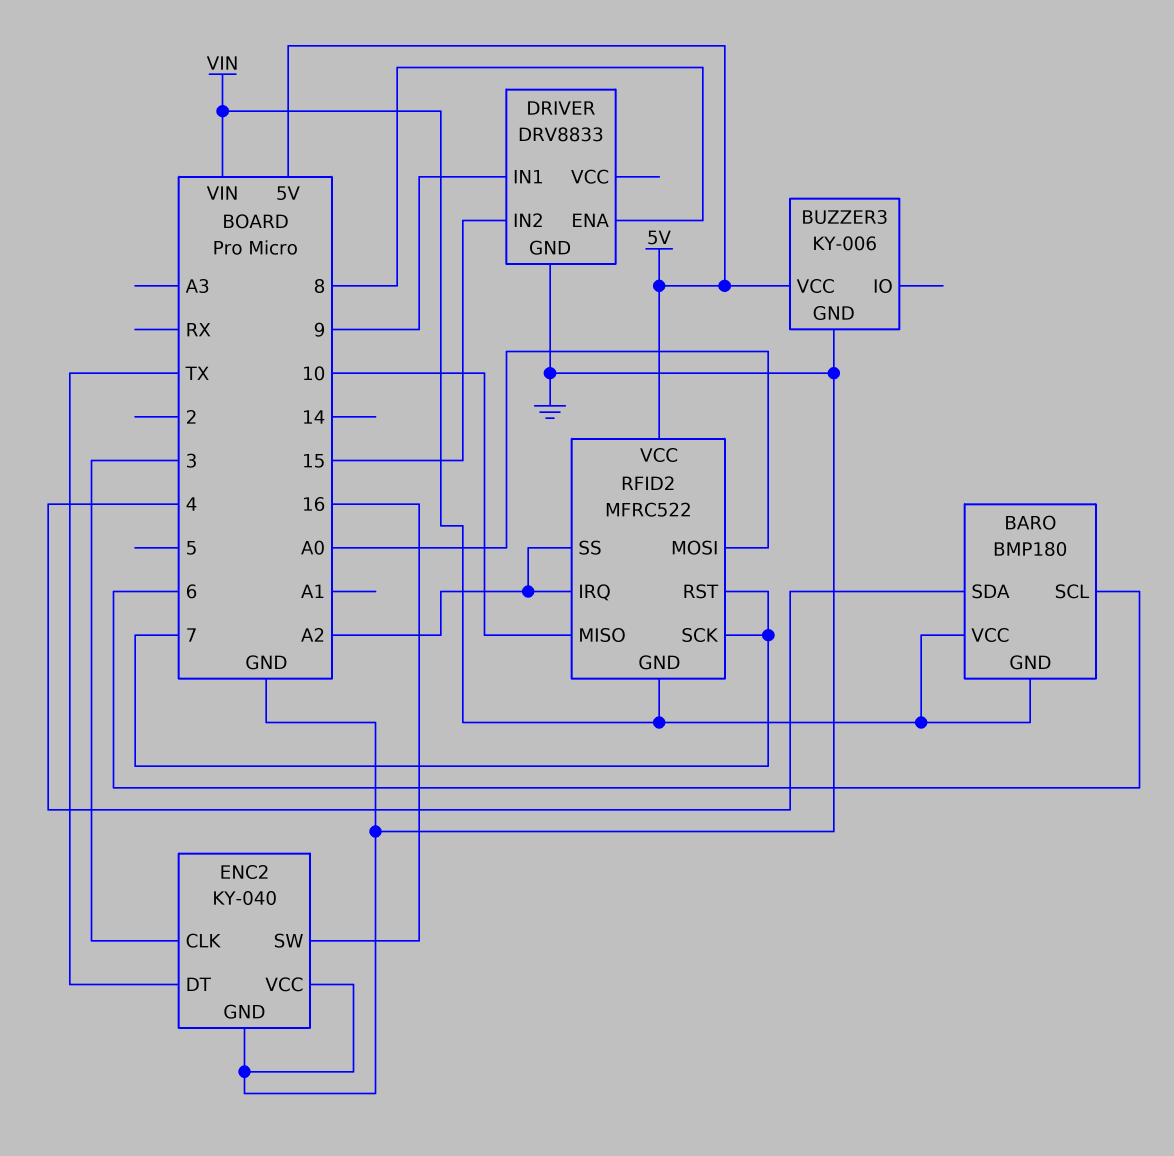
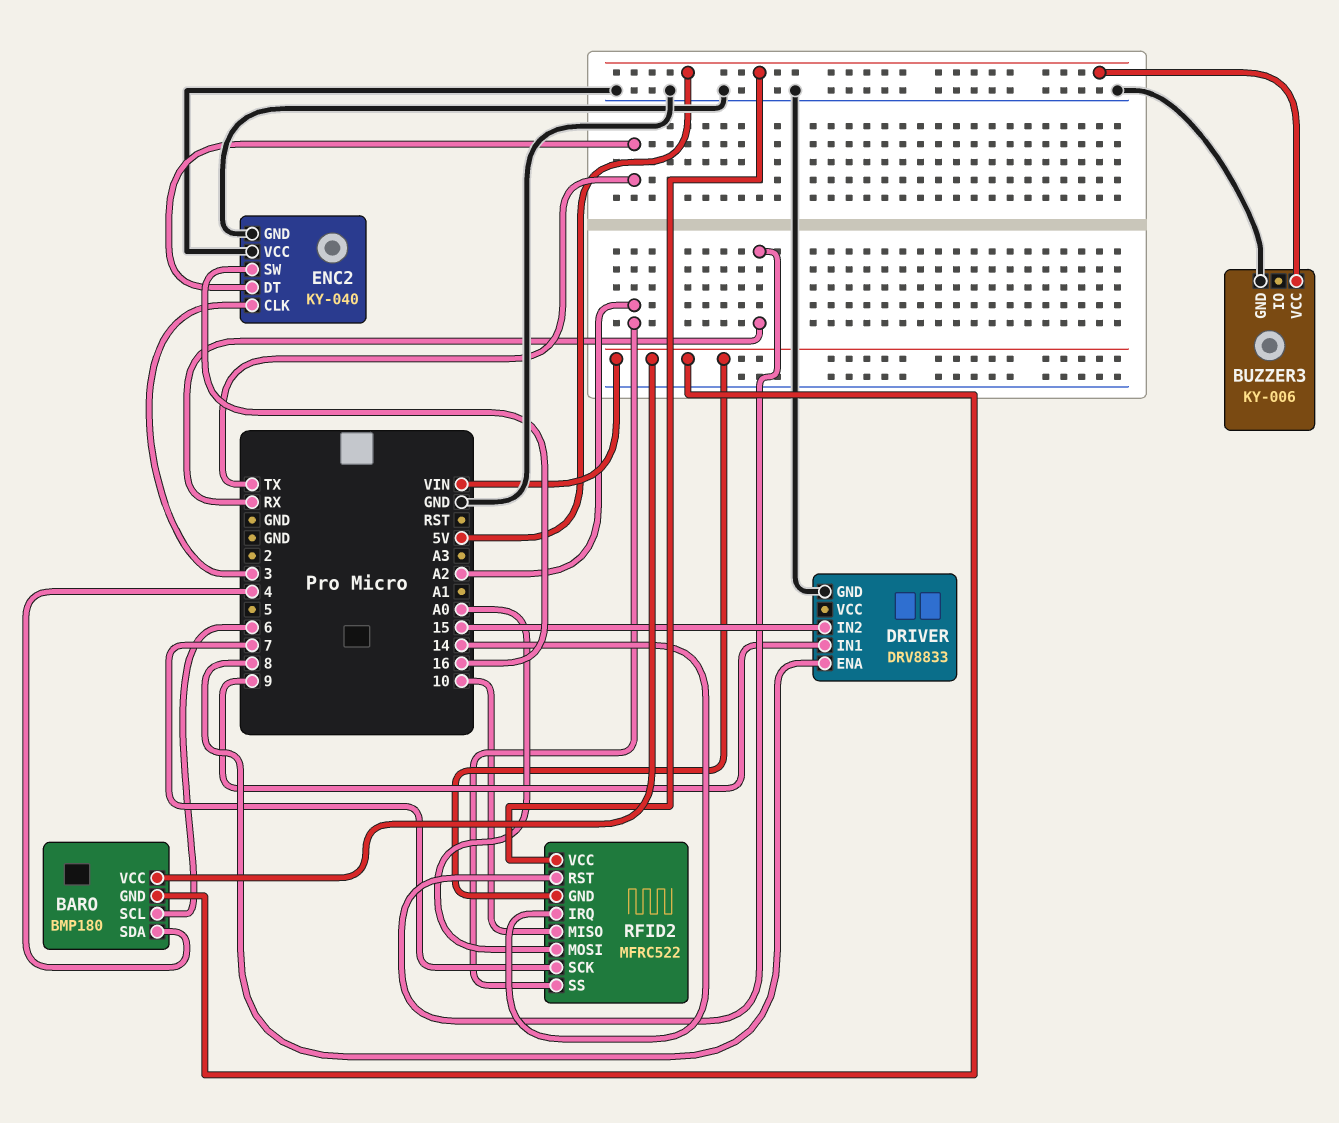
RFID2 pin IRQ: A2 -> 14
RFID2 pin RST: 7 -> RX

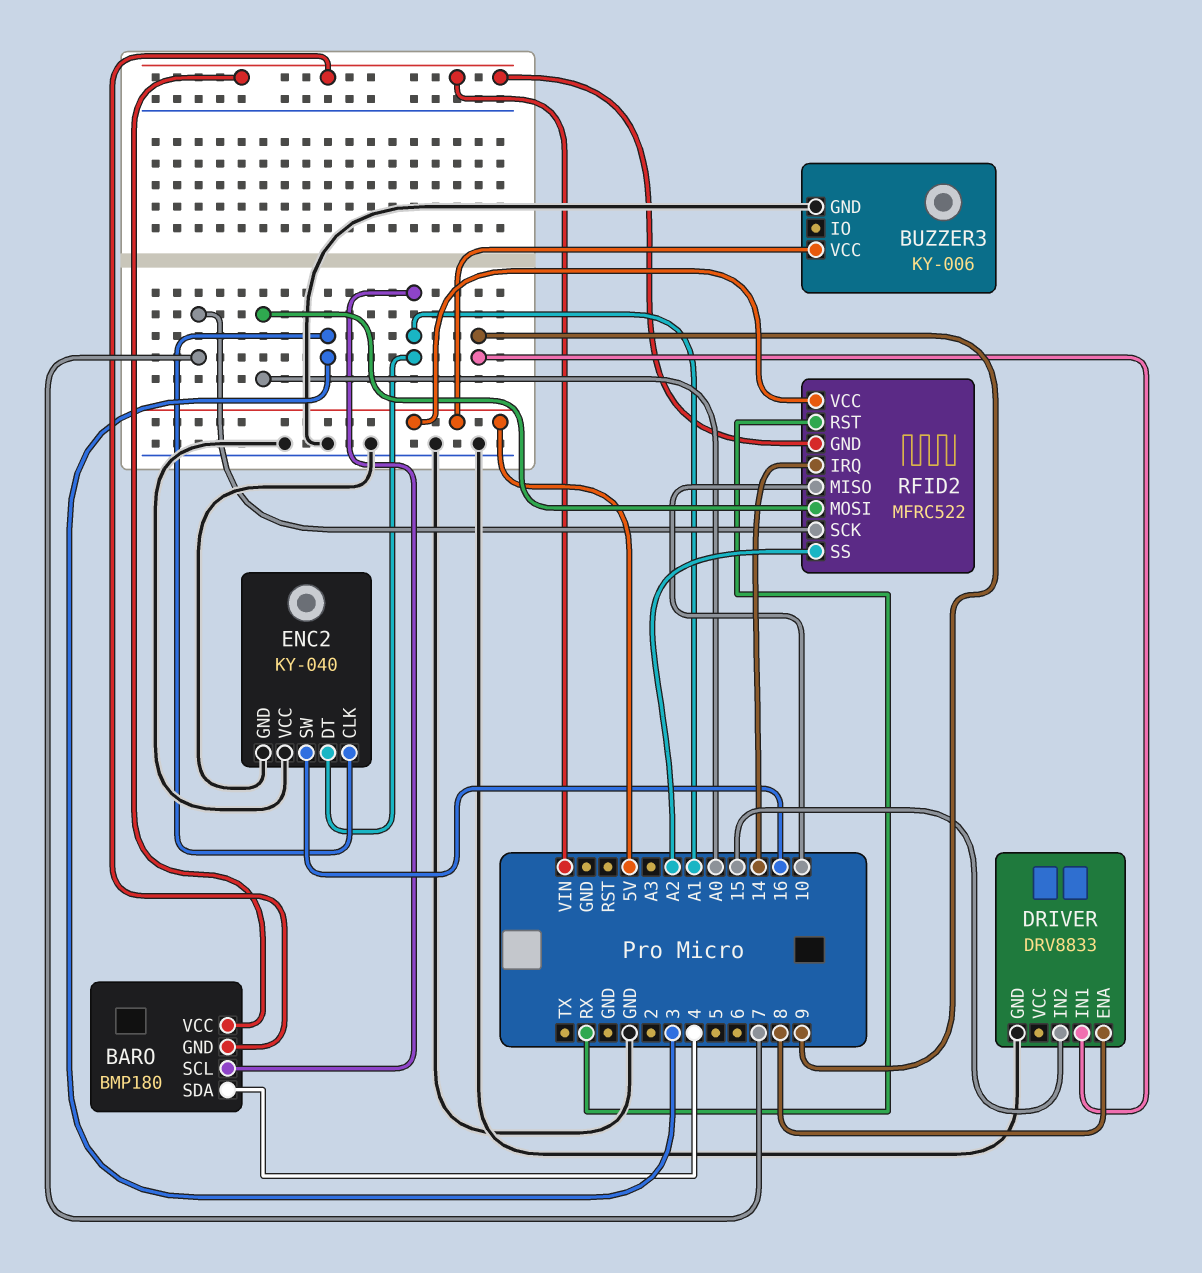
BARO pin SCL: 6 -> A1
ENC2 pin DT: TX -> A1

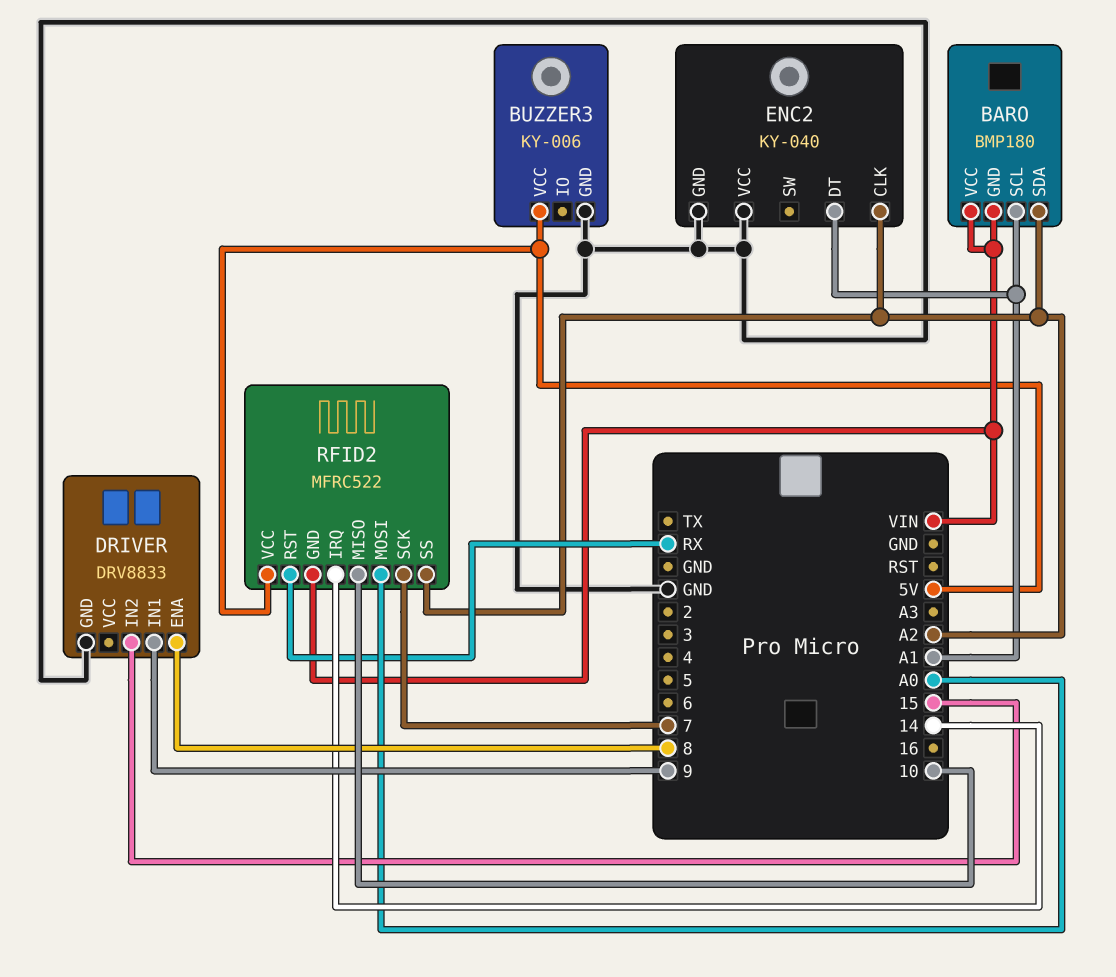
BARO pin SDA: 4 -> A2
ENC2 pin CLK: 3 -> A2
ENC2 pin SW: 16 -> none

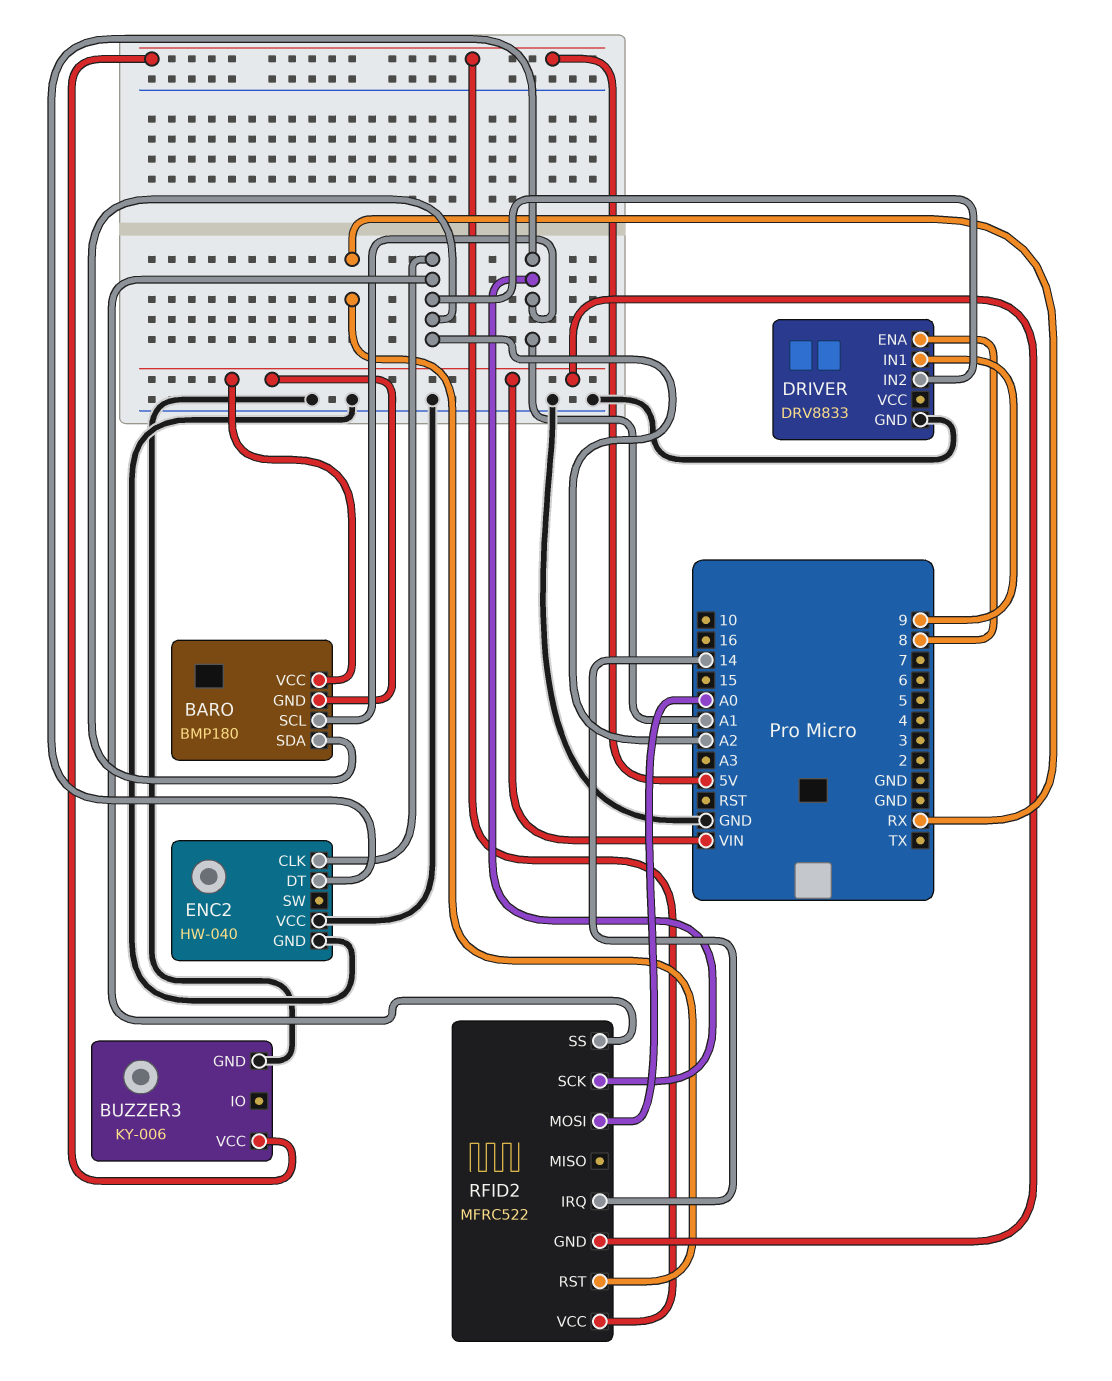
DRIVER pin IN2: 15 -> A2
ENC2: KY-040 -> HW-040
RFID2 pin MISO: 10 -> none
RFID2 pin SCK: 7 -> A1

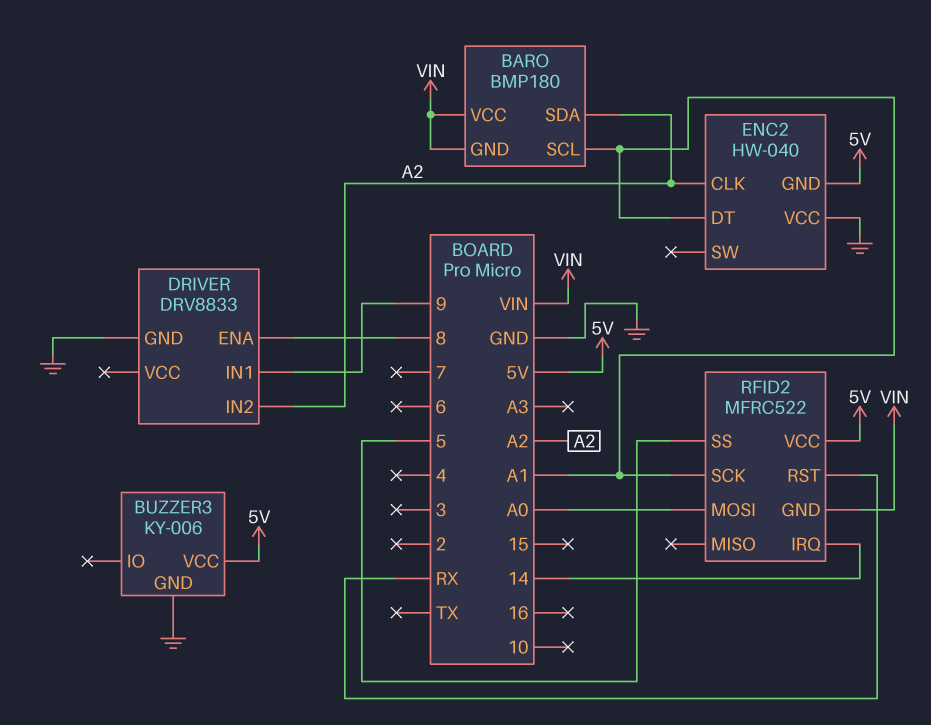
ENC2 pin GND: GND -> 5V
RFID2 pin SS: A2 -> 5

